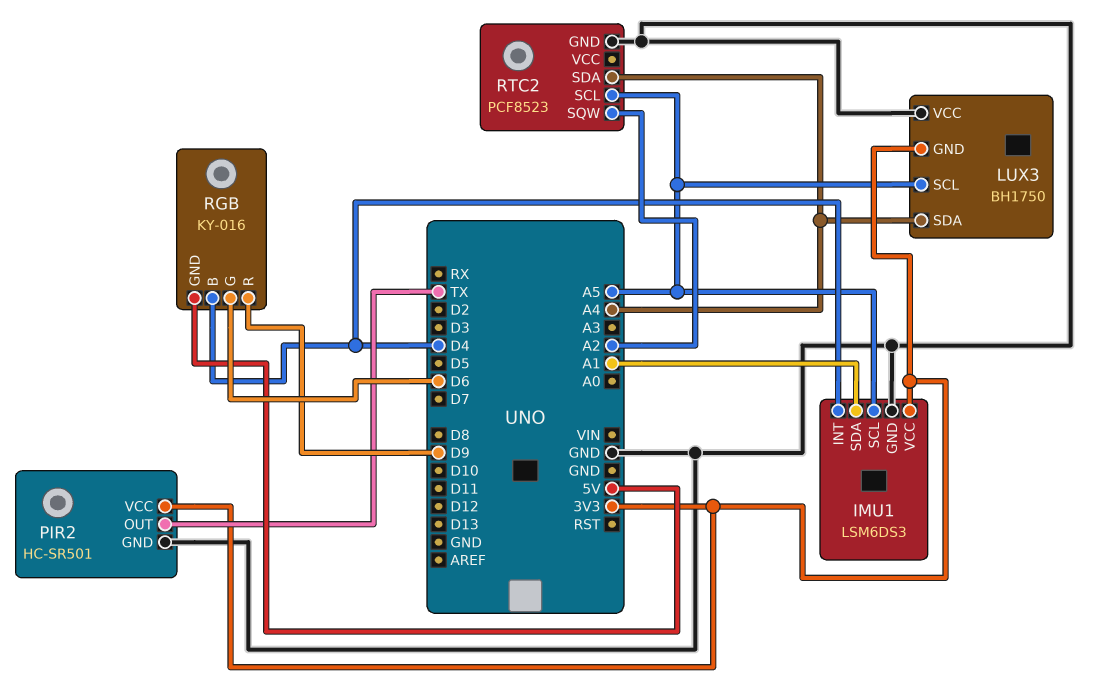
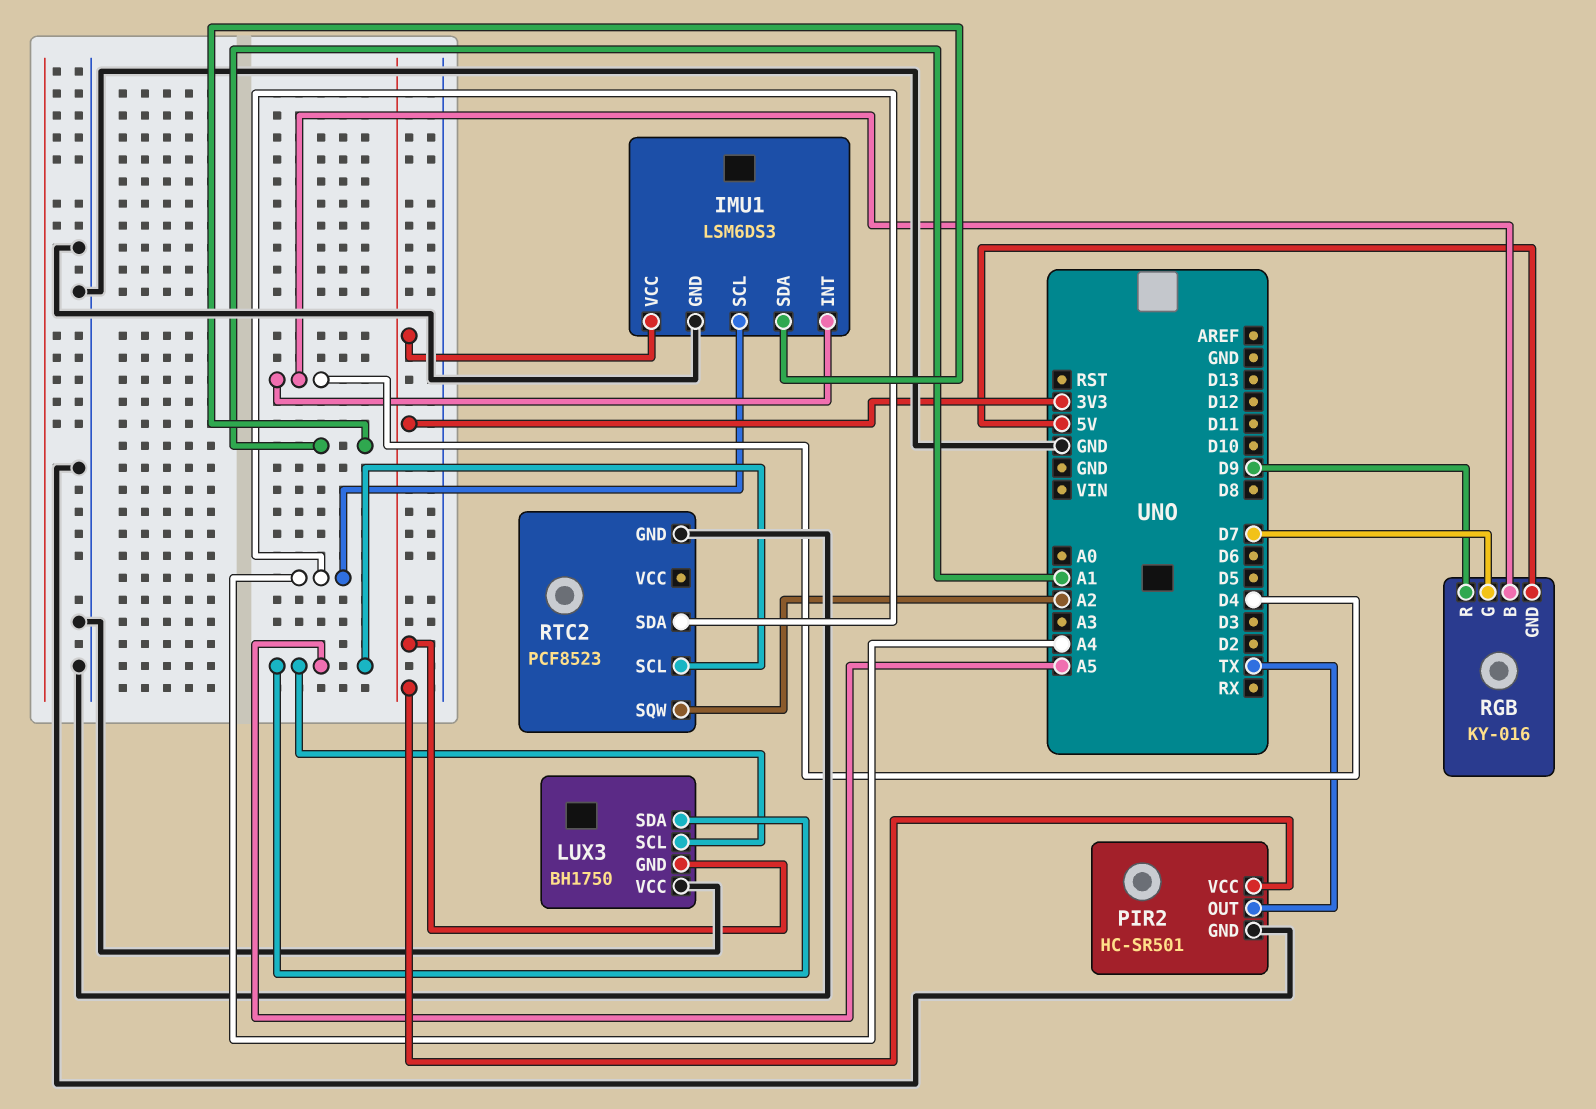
IMU1 pin SCL: A5 -> A4
LUX3 pin SDA: A4 -> A5
RGB pin G: D6 -> D7

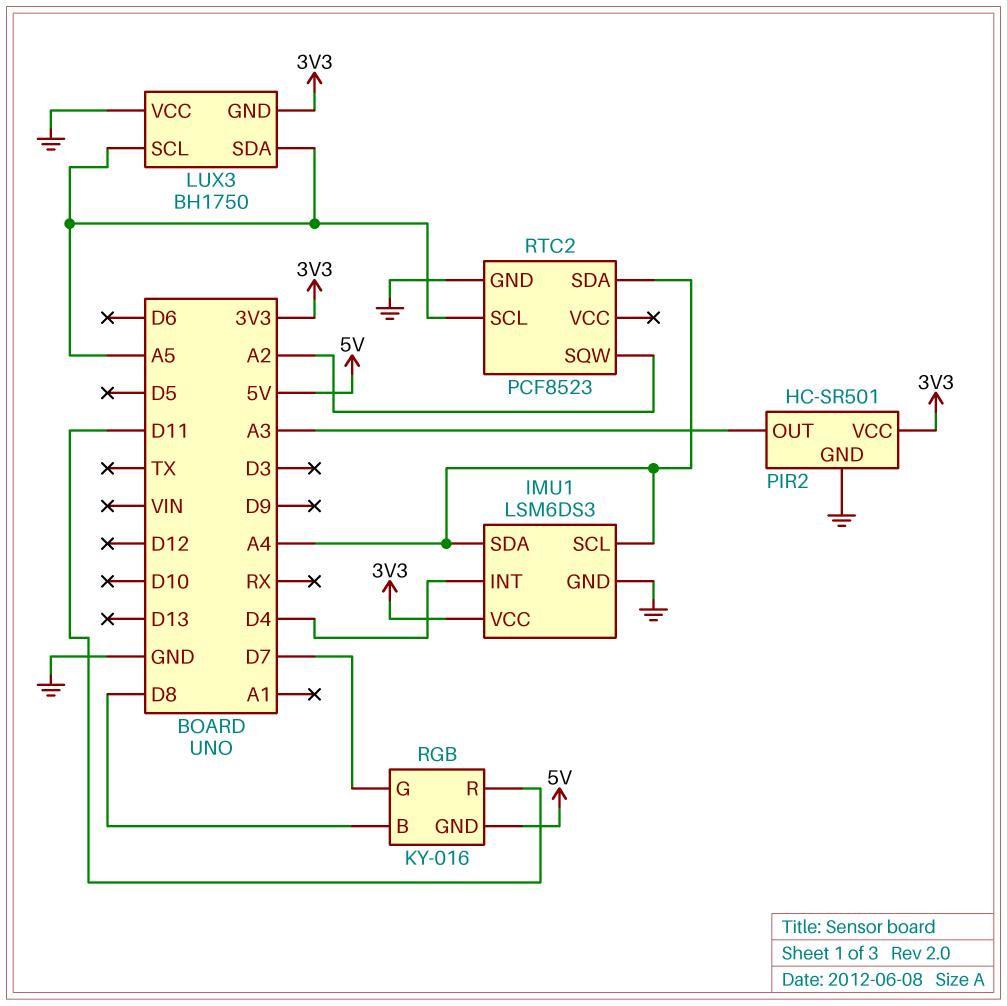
IMU1 pin SDA: A1 -> A4
PIR2 pin OUT: TX -> A3
RGB pin B: D4 -> D8
RGB pin R: D9 -> D11

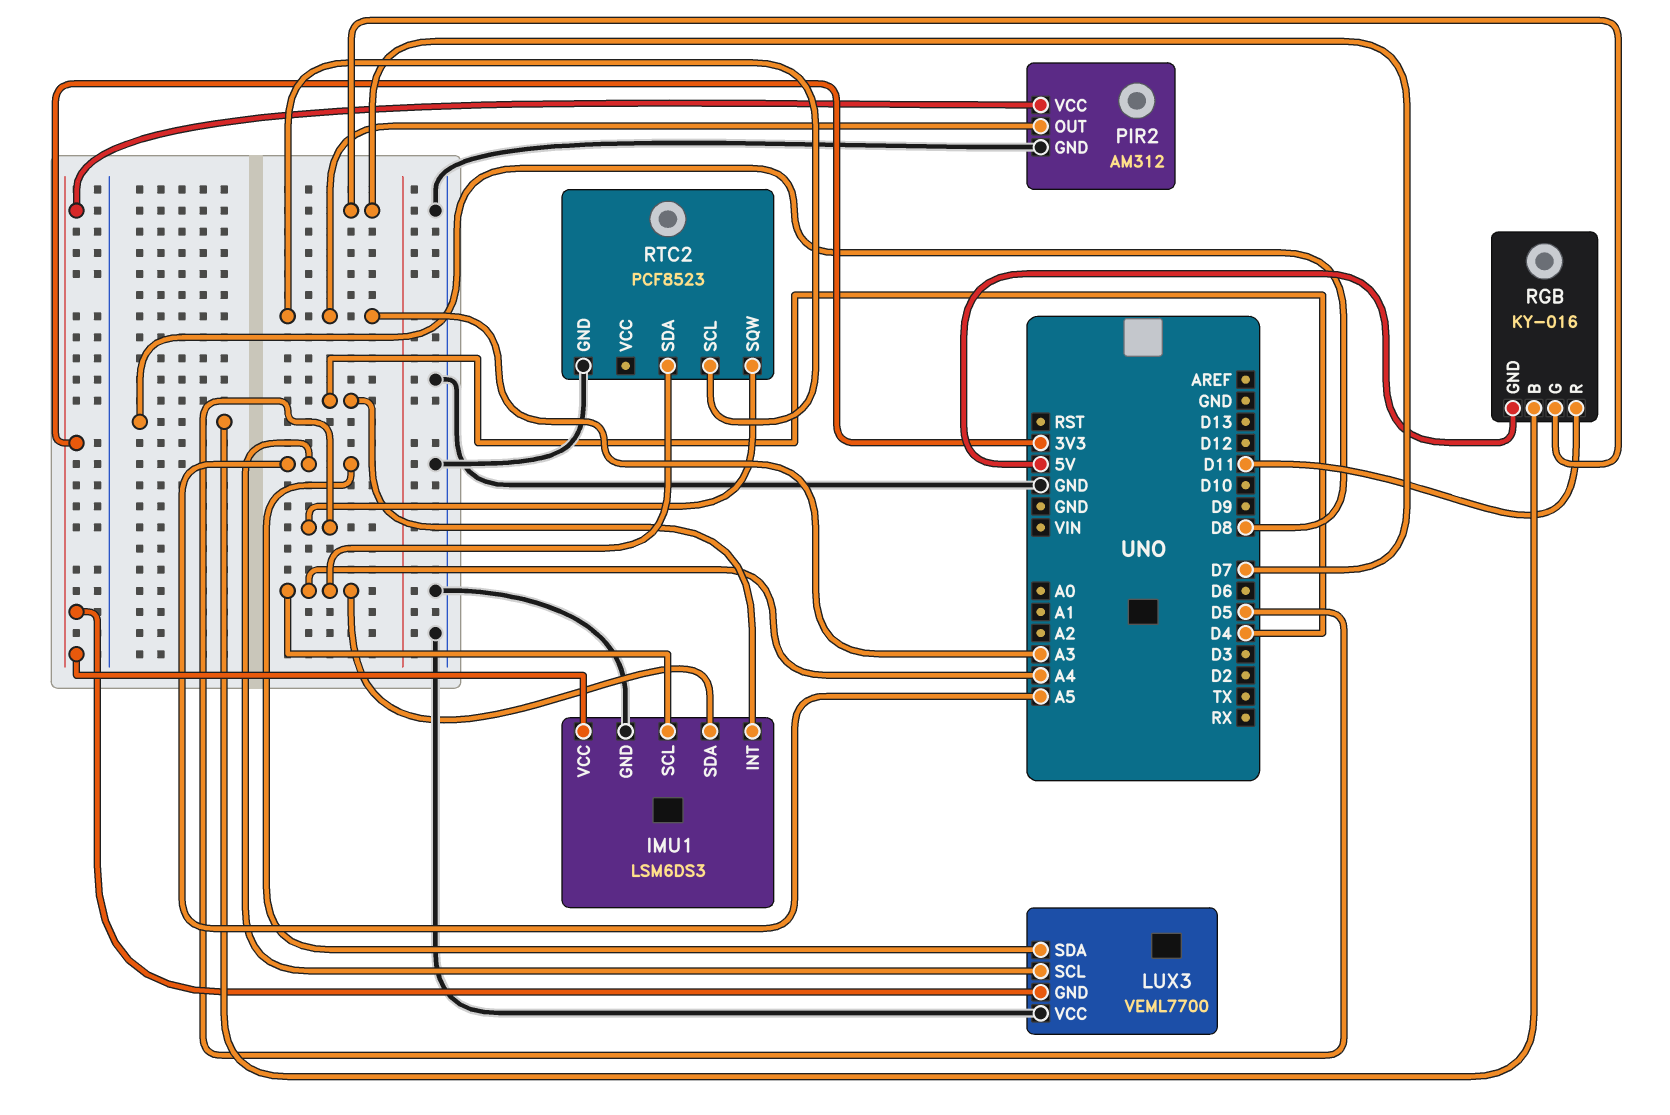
LUX3: BH1750 -> VEML7700
PIR2: HC-SR501 -> AM312
RTC2 pin SCL: A5 -> A3
RTC2 pin SQW: A2 -> D5

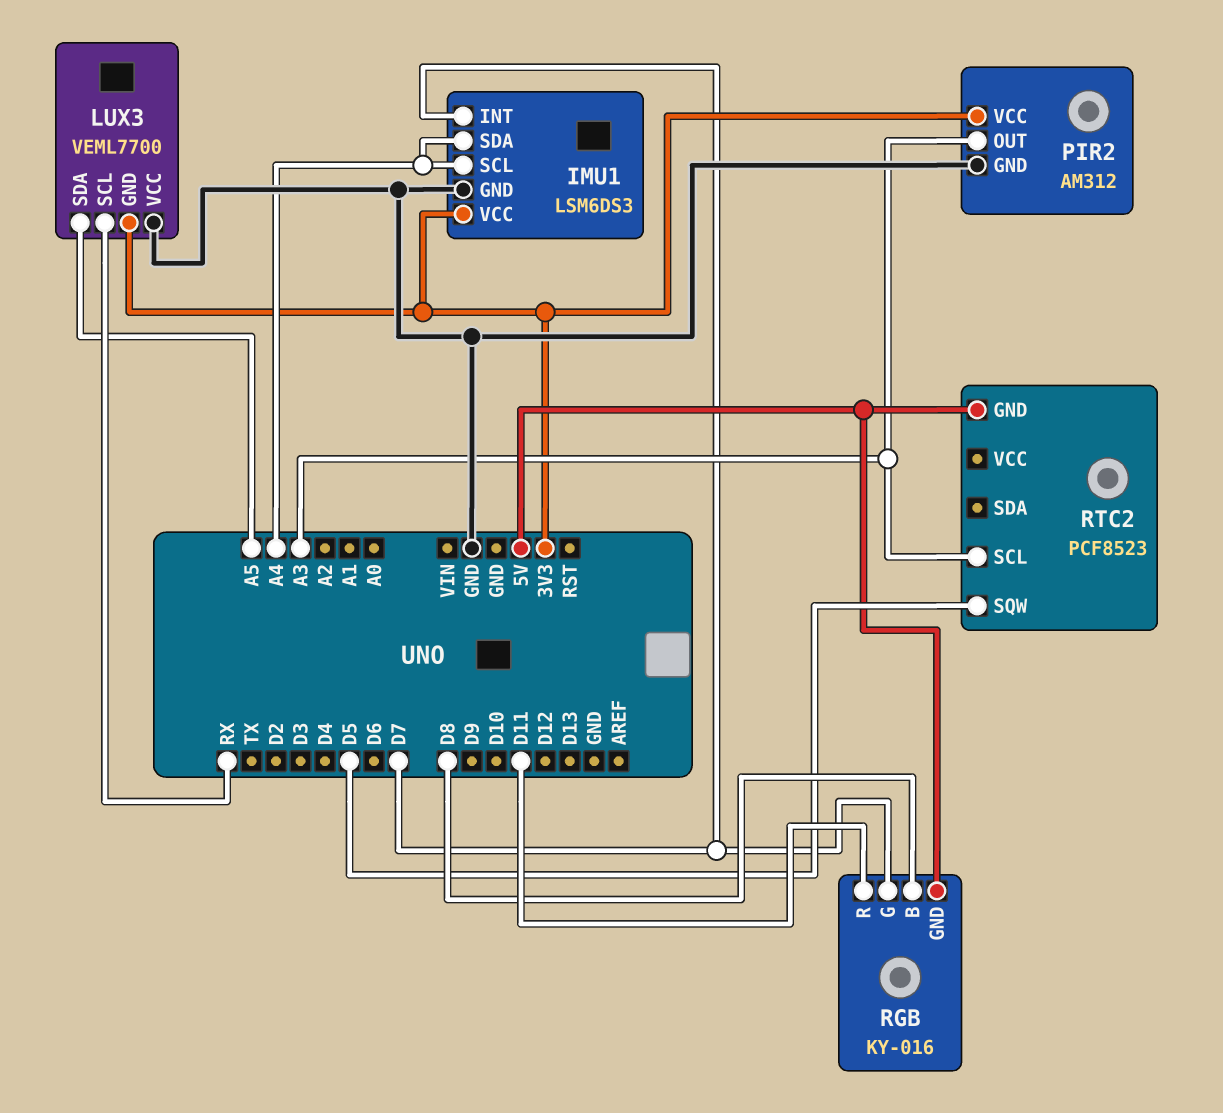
IMU1 pin INT: D4 -> D7
LUX3 pin SCL: A5 -> RX
RTC2 pin GND: GND -> 5V
RTC2 pin SDA: A4 -> none

